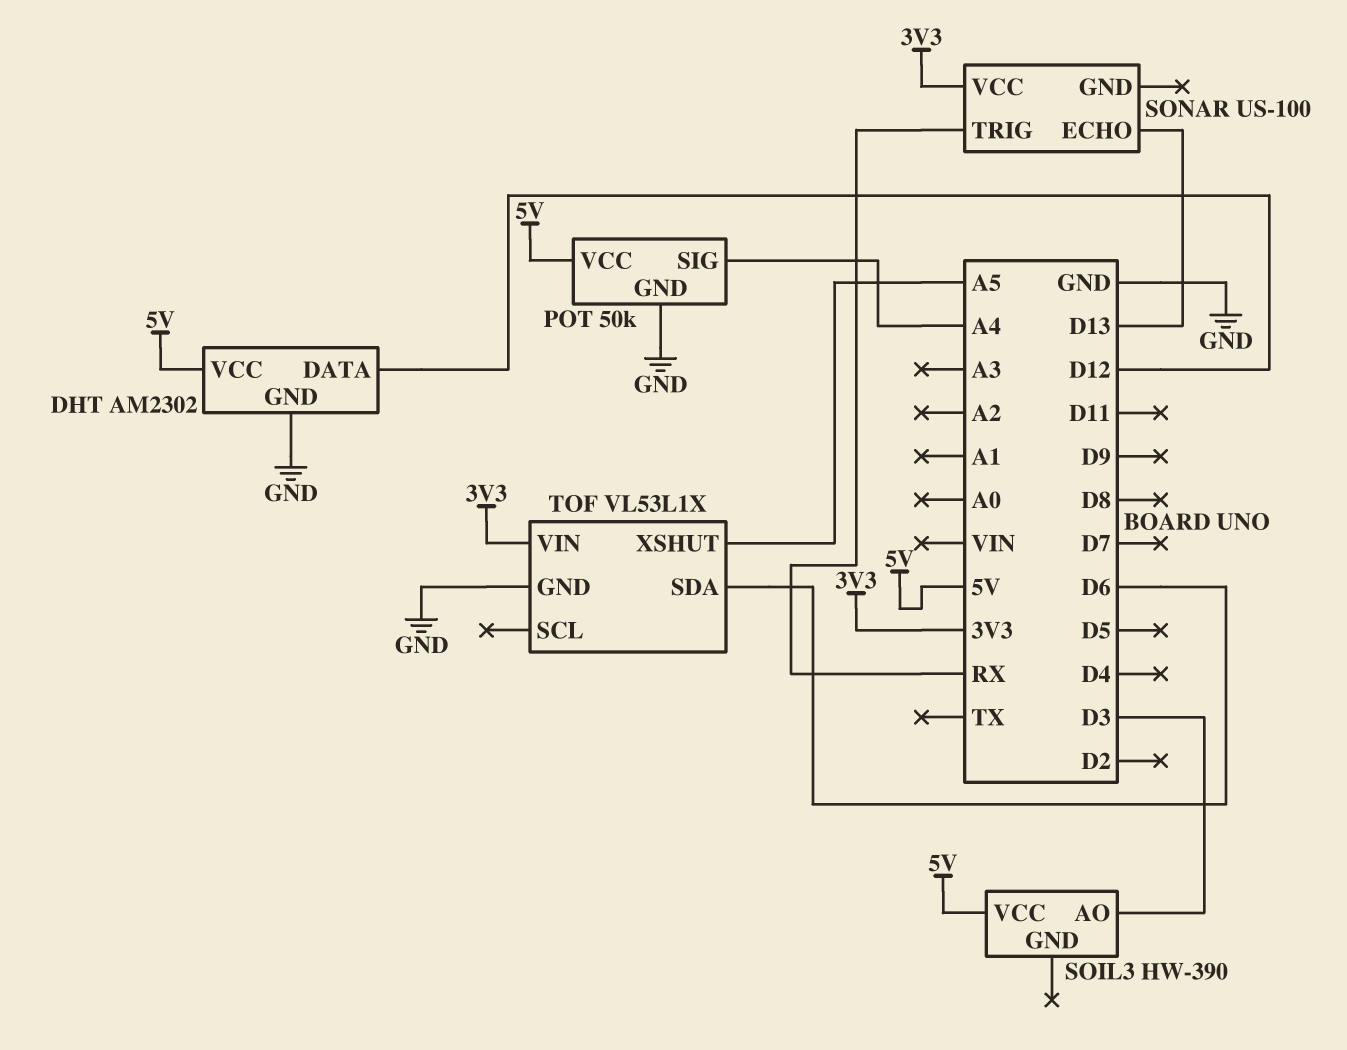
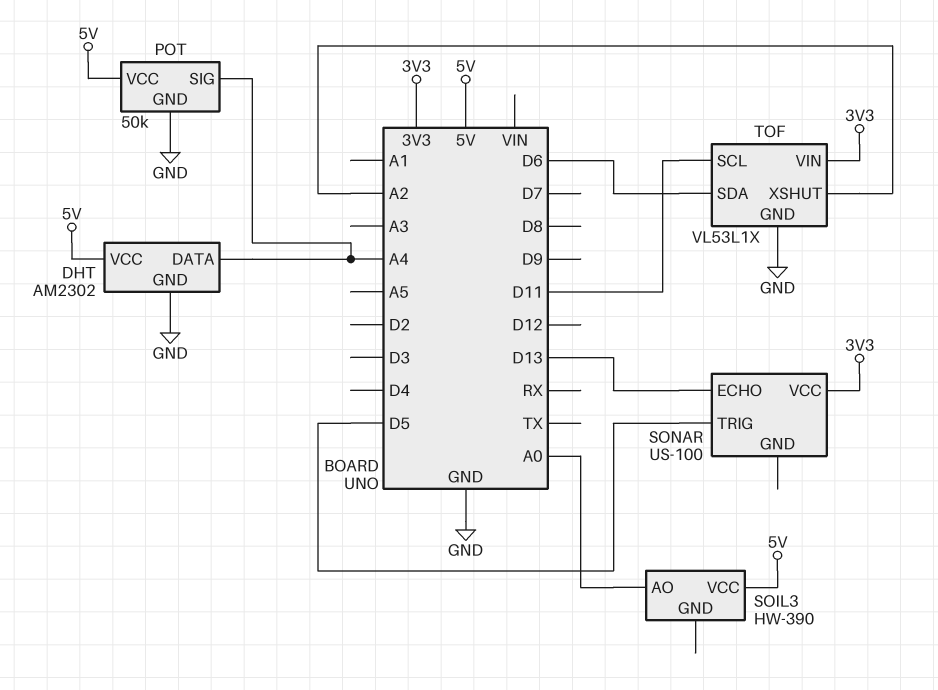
DHT pin DATA: D12 -> A4
SOIL3 pin AO: D3 -> A0
SONAR pin TRIG: RX -> D5
TOF pin SCL: none -> D11
TOF pin XSHUT: A5 -> A2

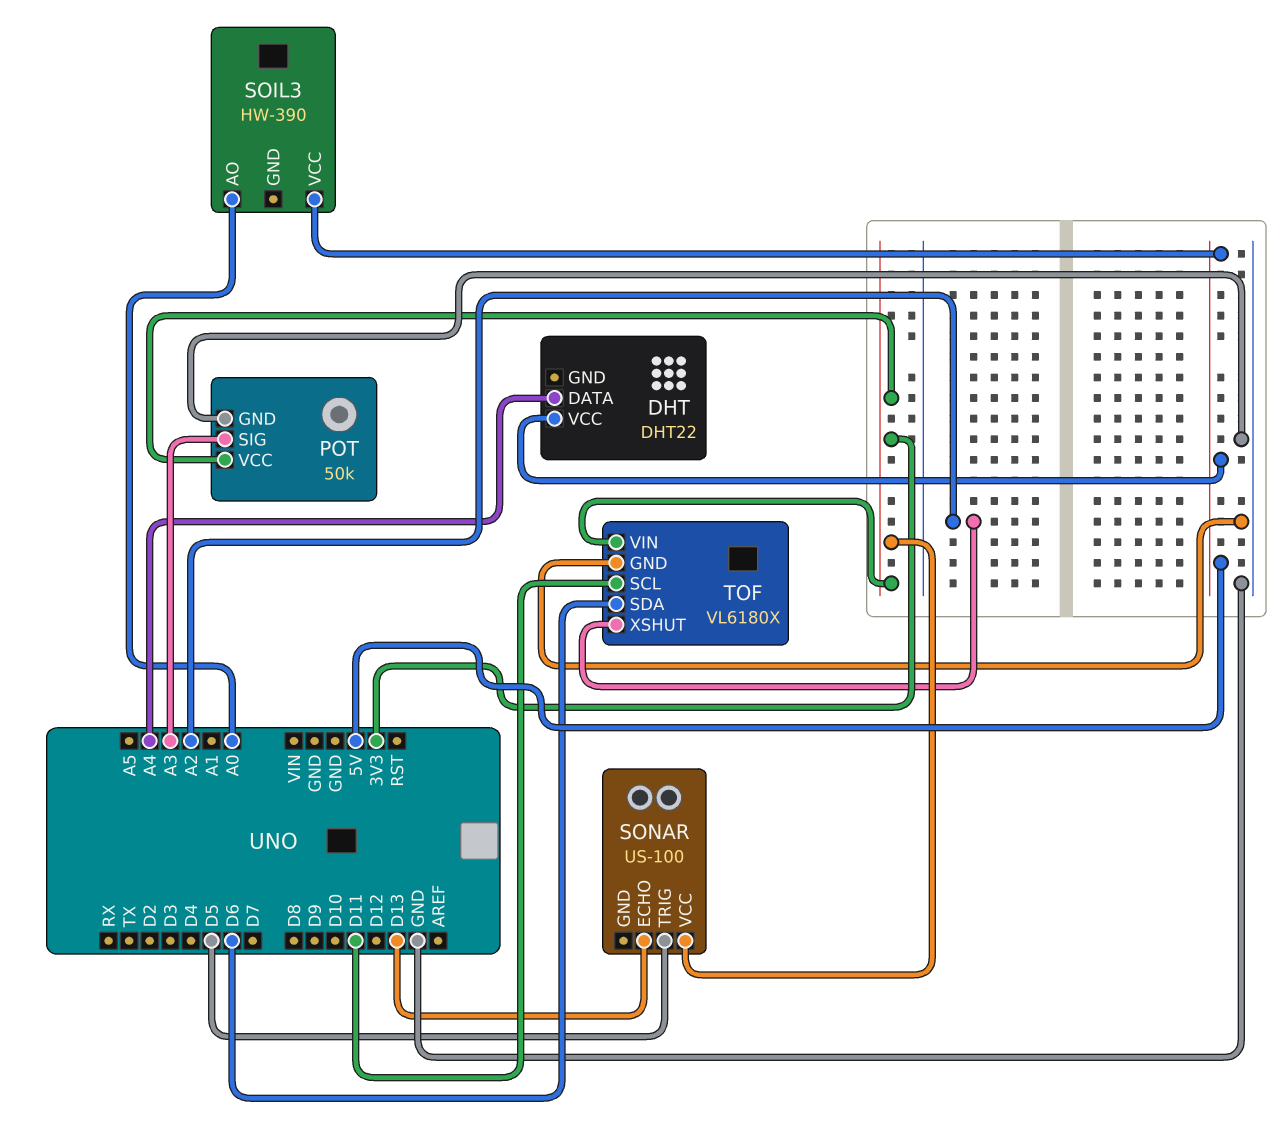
DHT: AM2302 -> DHT22
DHT pin GND: GND -> none
POT pin SIG: A4 -> A3
POT pin VCC: 5V -> 3V3
TOF: VL53L1X -> VL6180X

